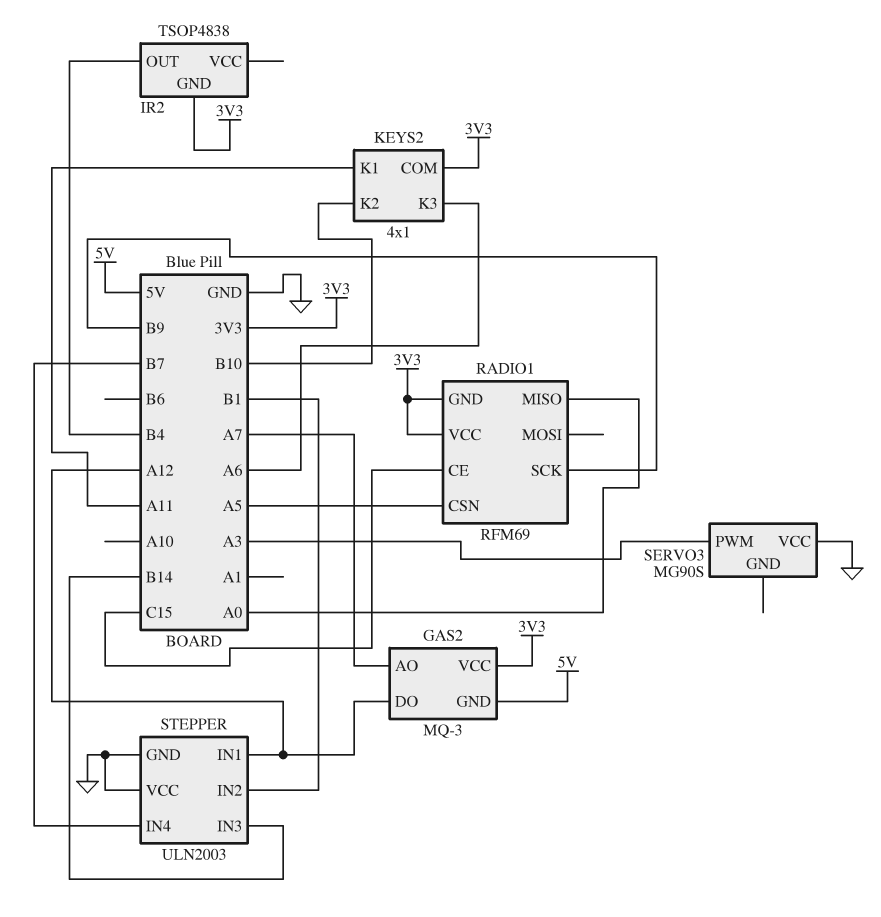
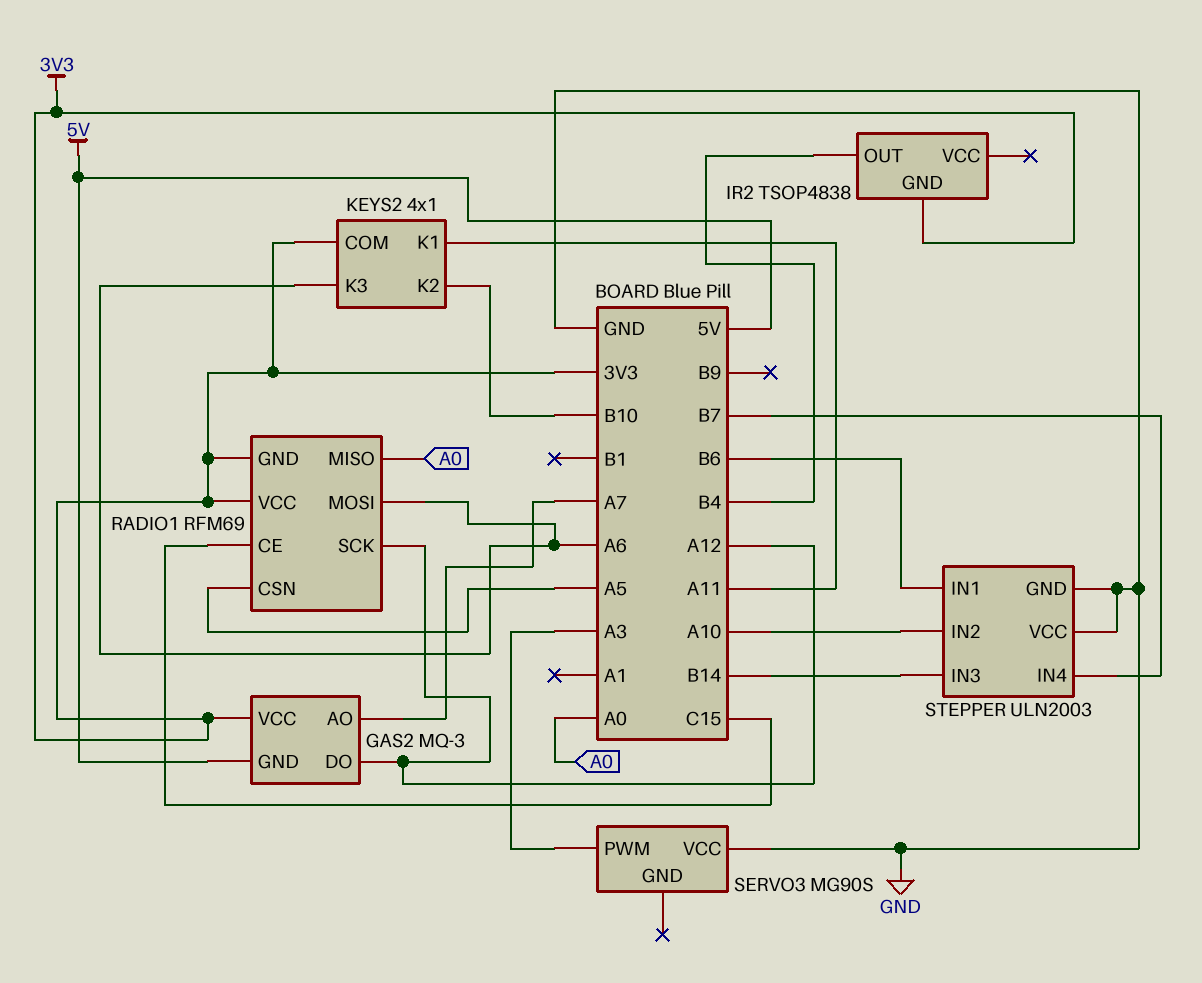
RADIO1 pin MOSI: none -> A6
RADIO1 pin SCK: B9 -> A12
STEPPER pin IN1: A12 -> B6
STEPPER pin IN2: B1 -> A10

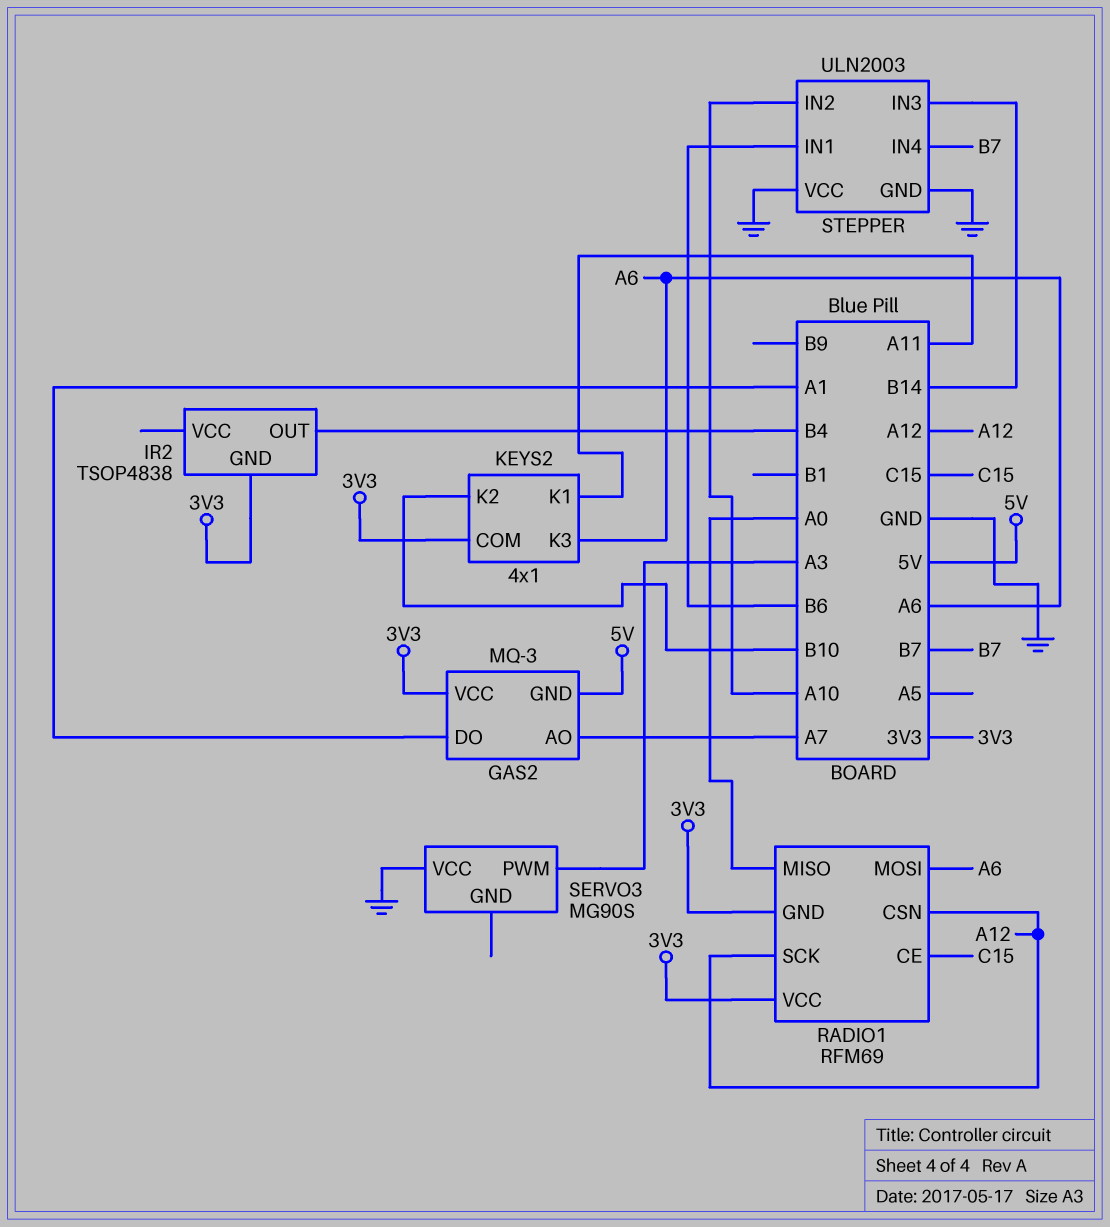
GAS2 pin DO: A12 -> A1
RADIO1 pin CSN: A5 -> A12

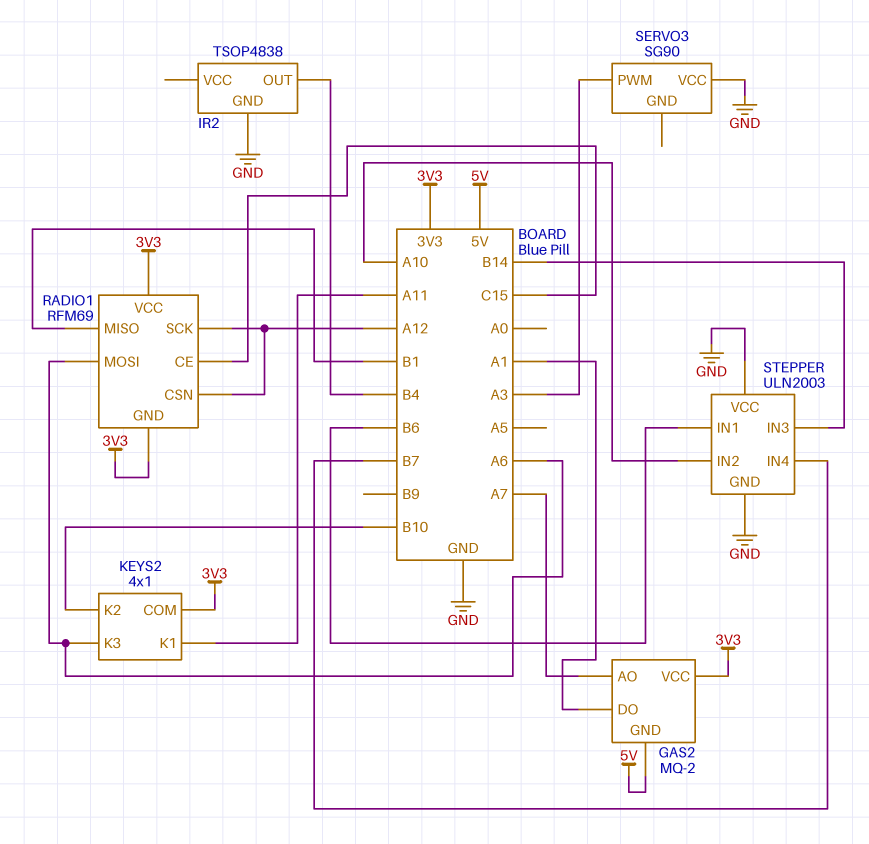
GAS2: MQ-3 -> MQ-2
IR2 pin GND: 3V3 -> GND
RADIO1 pin MISO: A0 -> B1
SERVO3: MG90S -> SG90

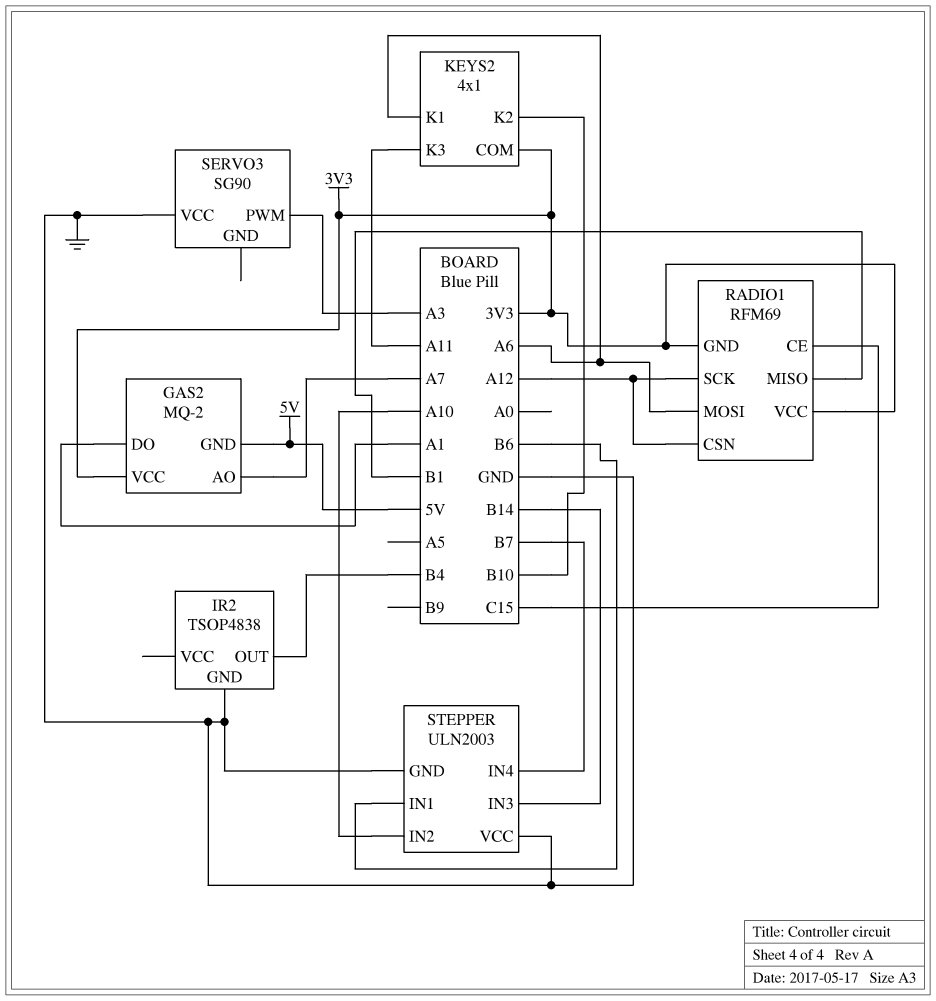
KEYS2 pin K1: A11 -> A6
KEYS2 pin K3: A6 -> A11

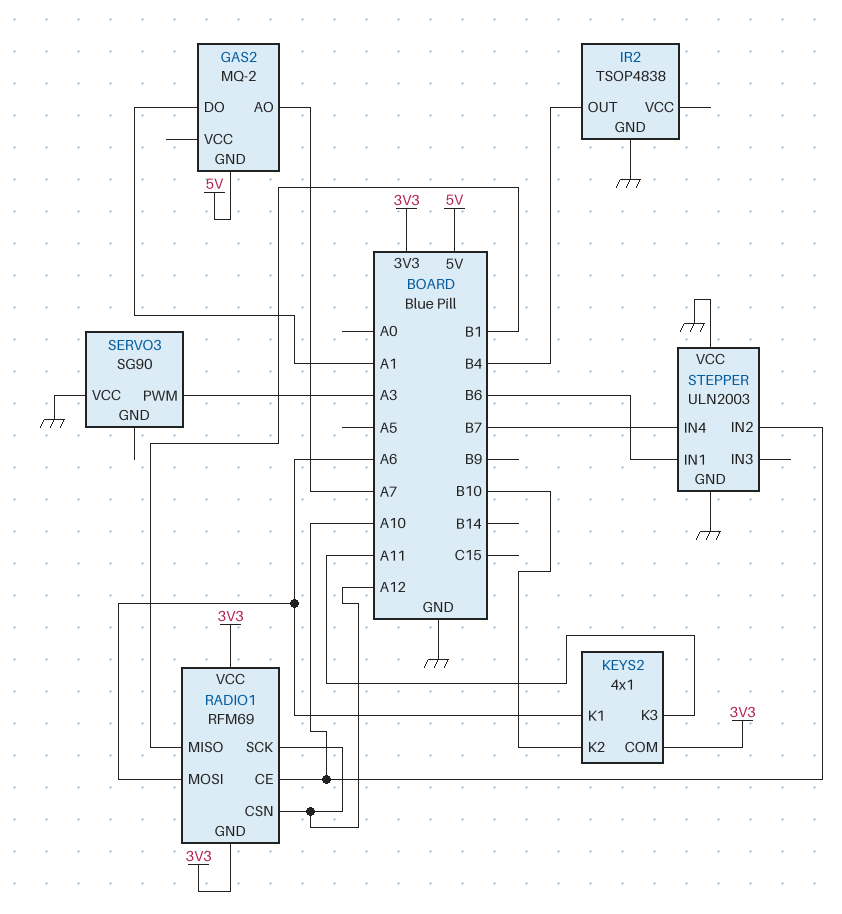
GAS2 pin VCC: 3V3 -> none
RADIO1 pin CE: C15 -> A10
STEPPER pin IN3: B14 -> none

